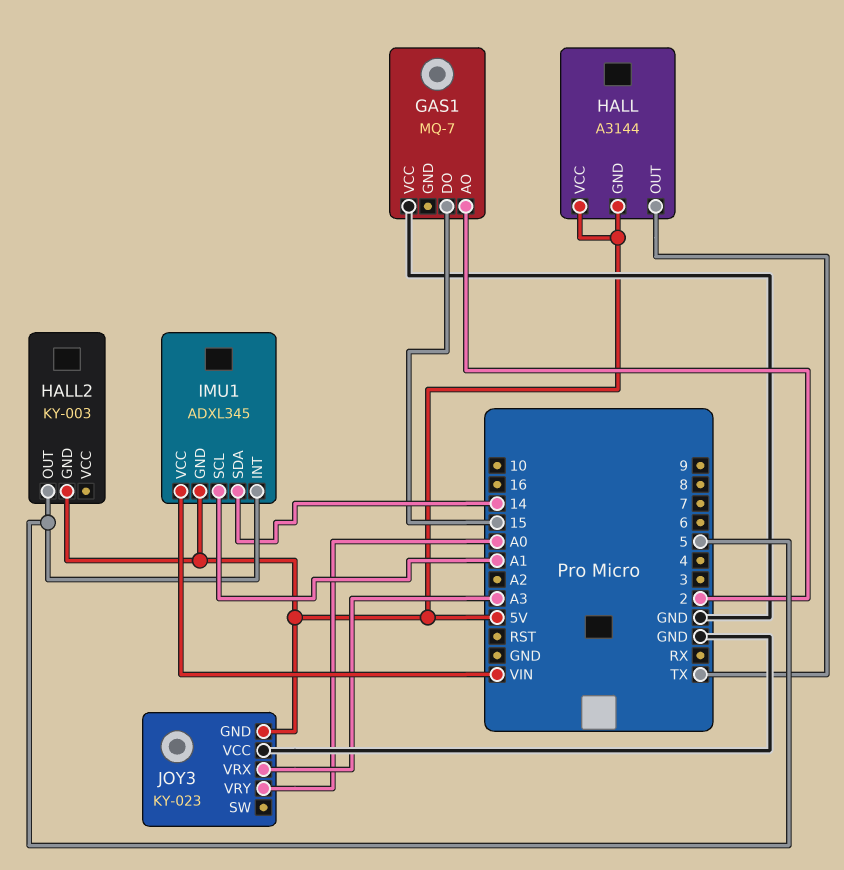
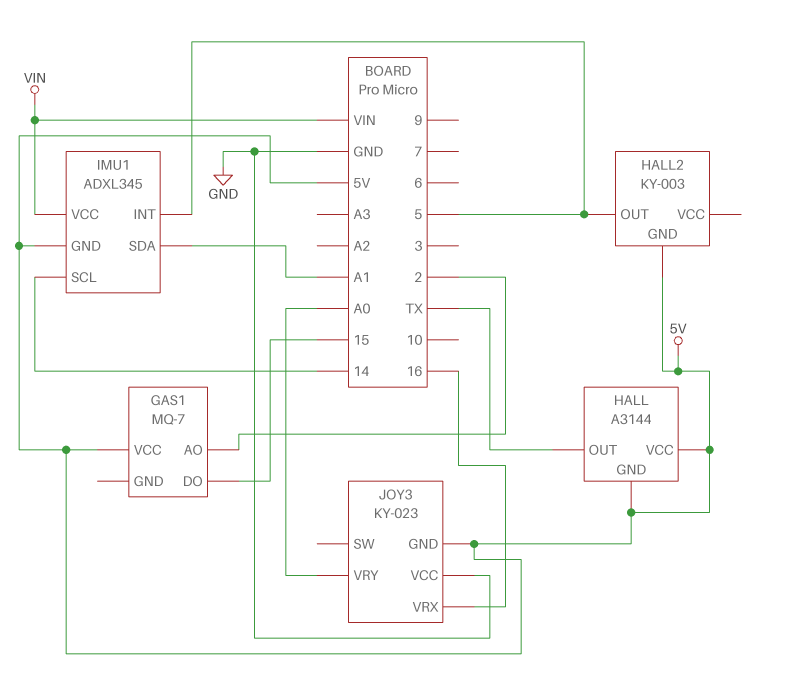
GAS1 pin VCC: GND -> 5V
IMU1 pin SCL: A1 -> 14
IMU1 pin SDA: 14 -> A1
JOY3 pin VRX: A3 -> 16

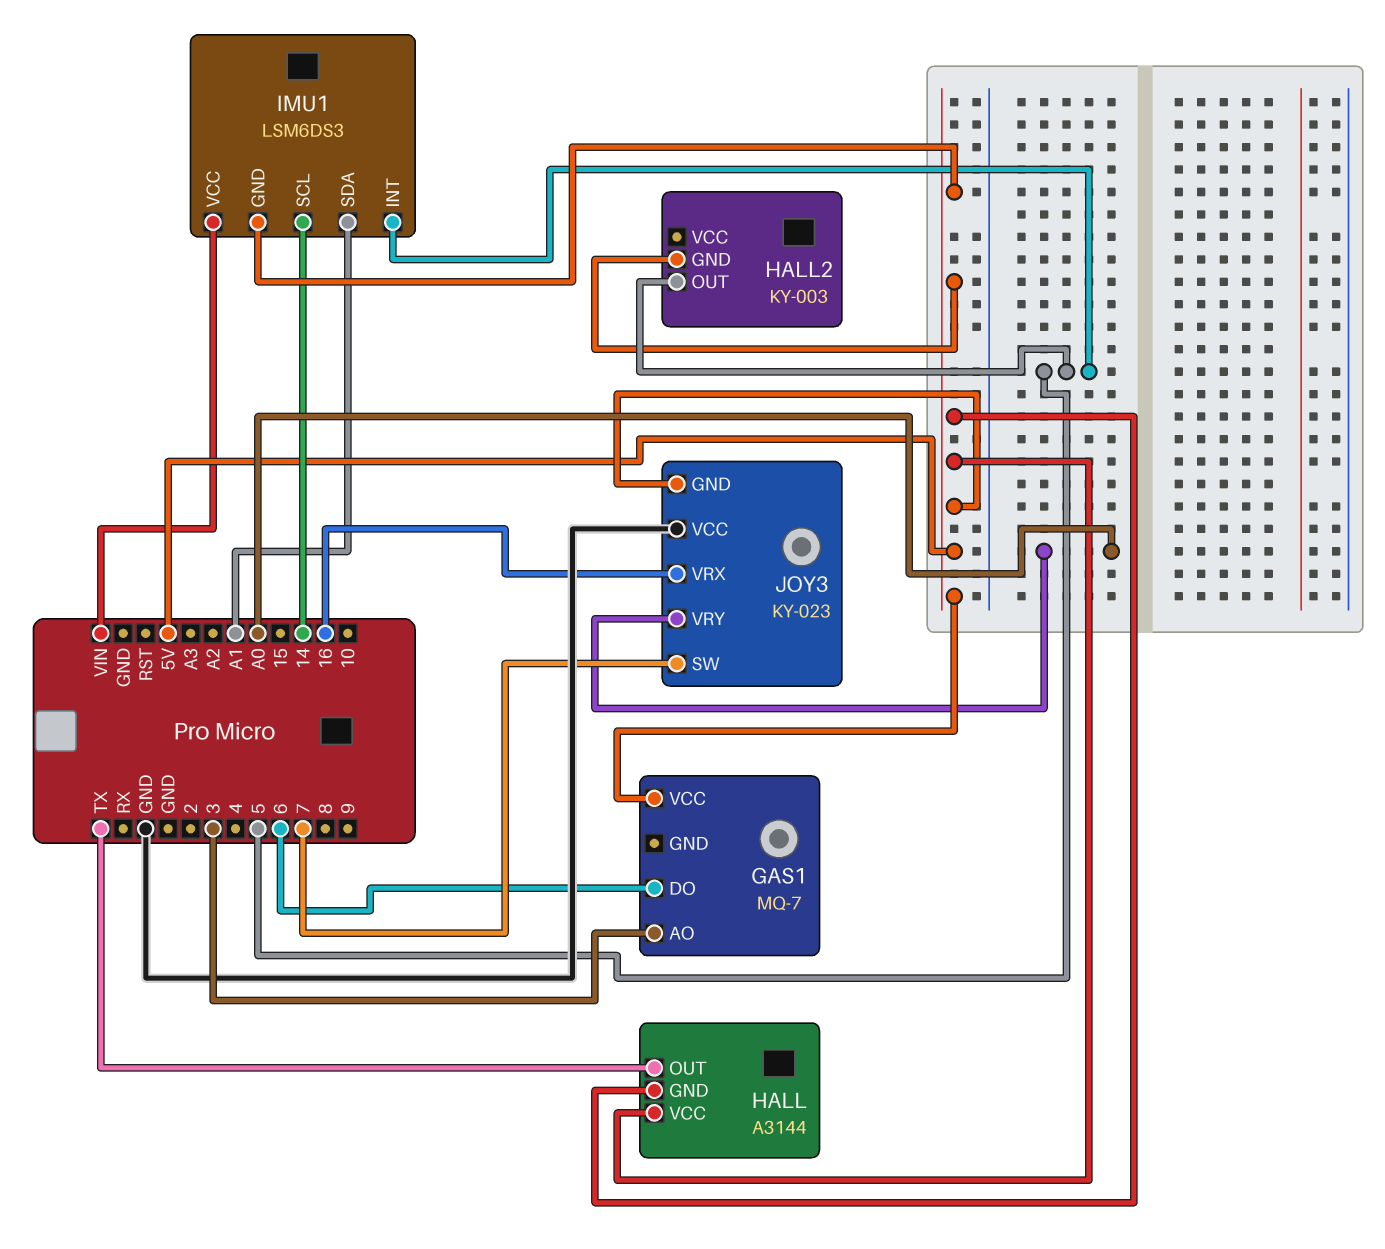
GAS1 pin AO: 2 -> 3
GAS1 pin DO: 15 -> 6
IMU1: ADXL345 -> LSM6DS3
JOY3 pin SW: none -> 7

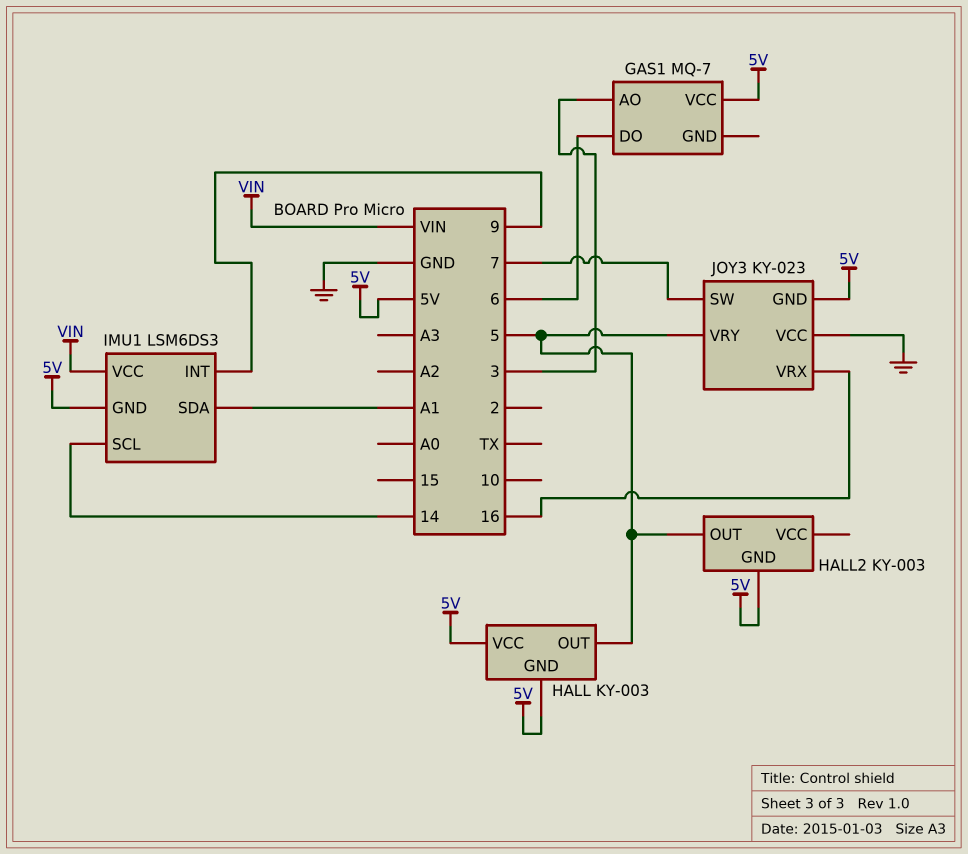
HALL: A3144 -> KY-003
HALL pin OUT: TX -> 5
IMU1 pin INT: 5 -> 9
JOY3 pin VRY: A0 -> 5

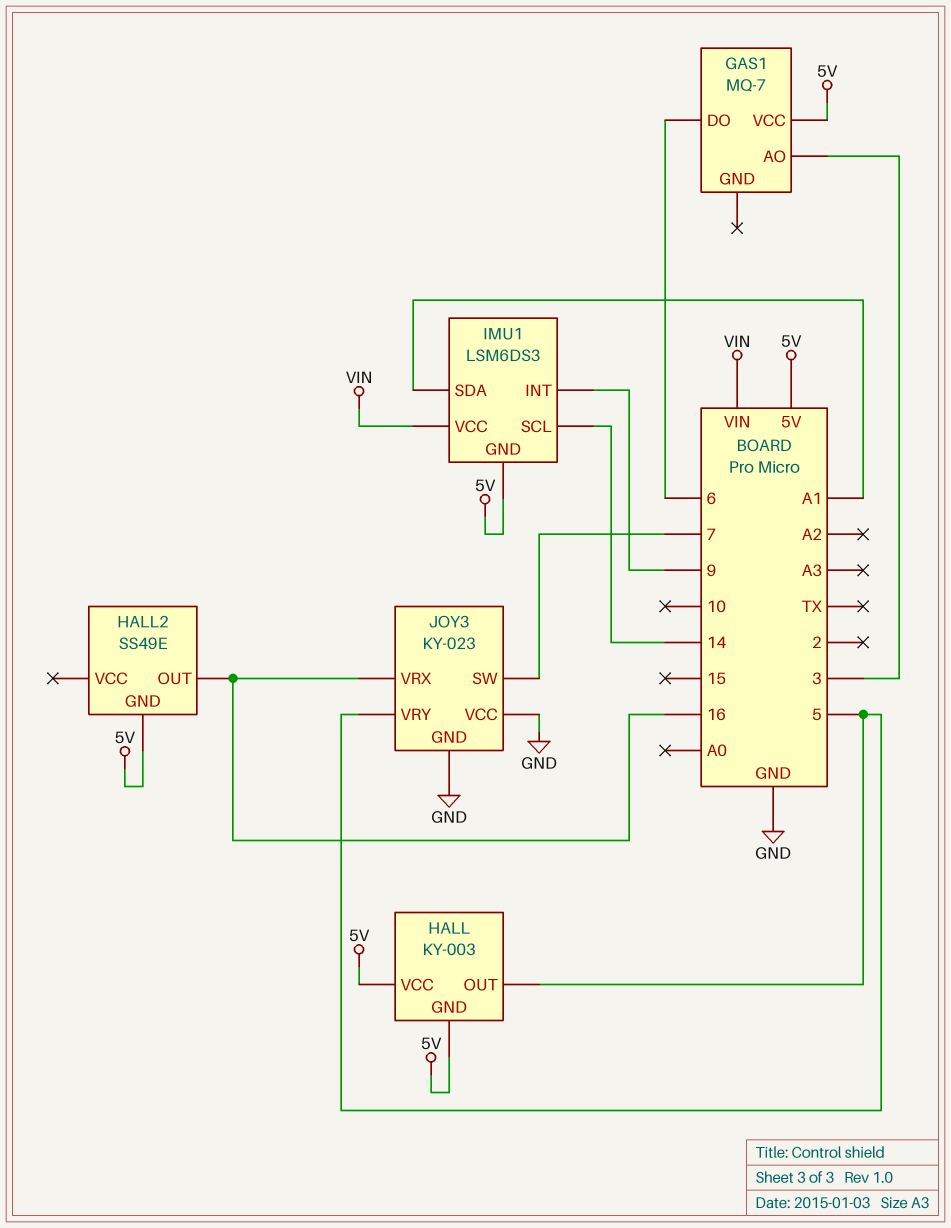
HALL2: KY-003 -> SS49E
HALL2 pin OUT: 5 -> 16
JOY3 pin GND: 5V -> GND

